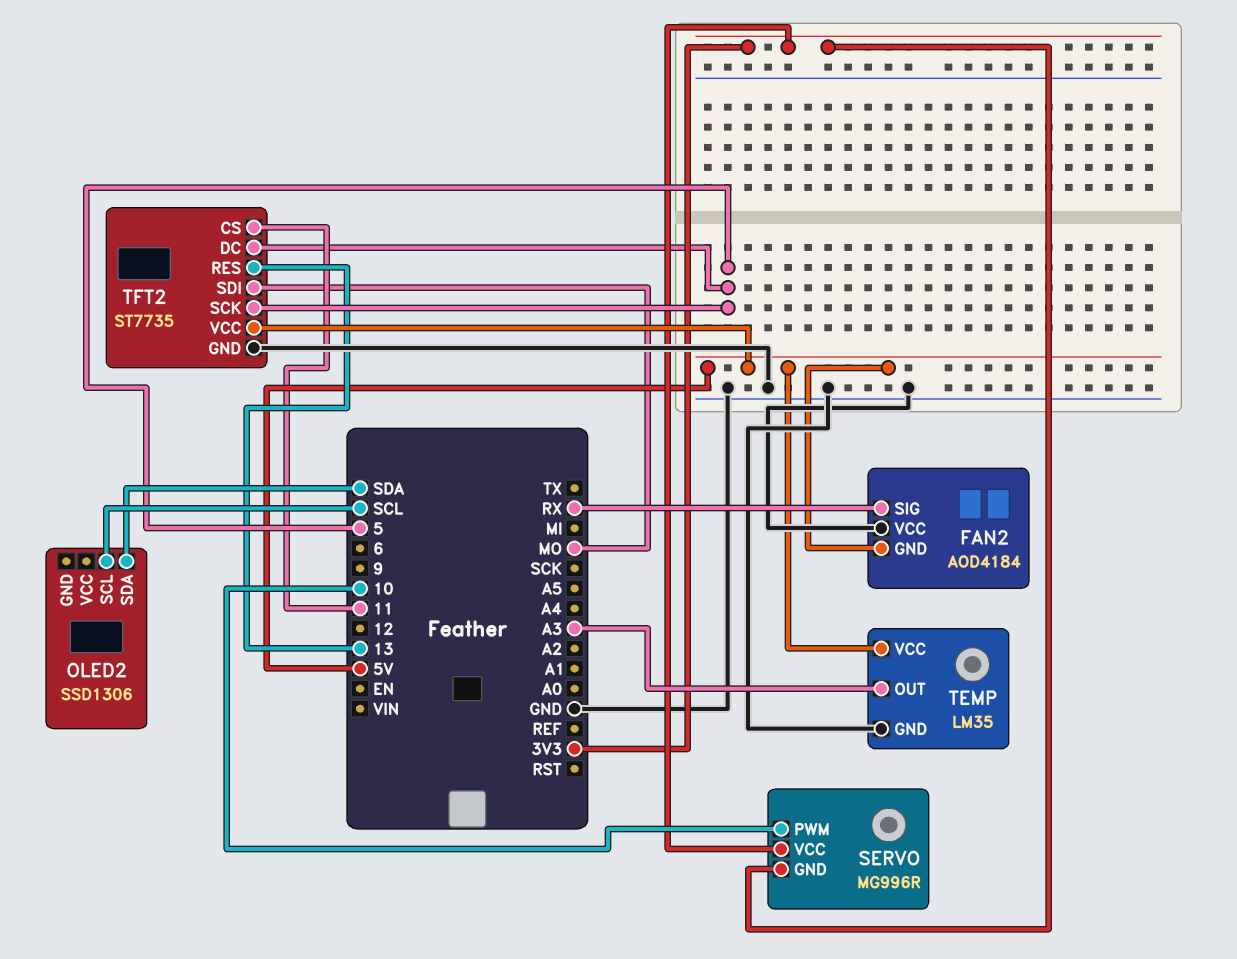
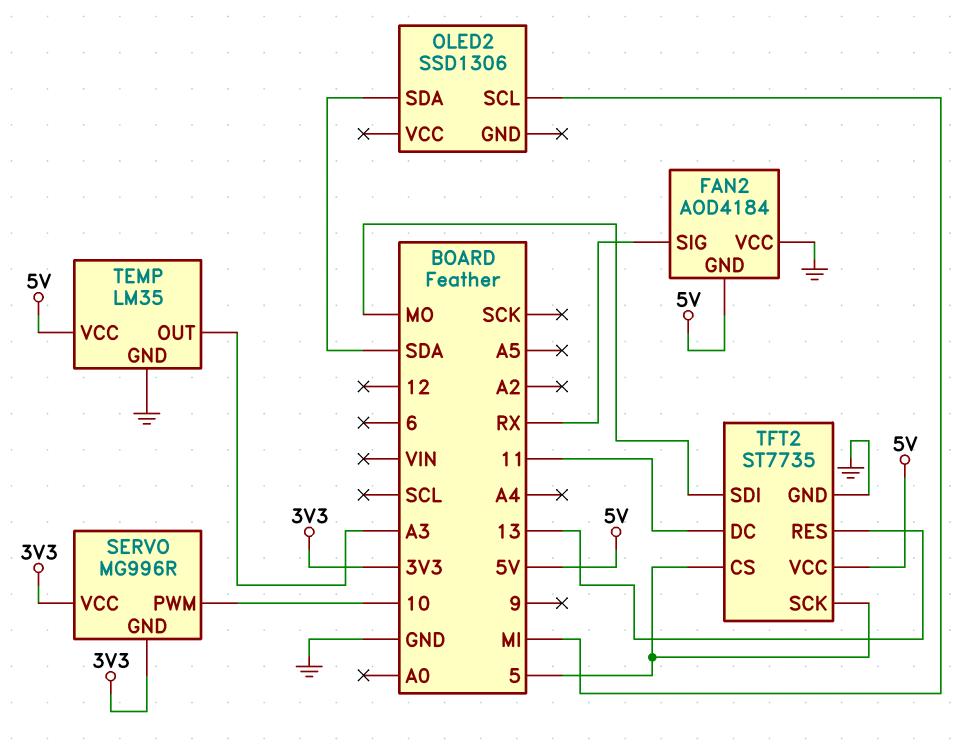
OLED2 pin SCL: SCL -> MI
TFT2 pin CS: 11 -> 5
TFT2 pin DC: 5 -> 11

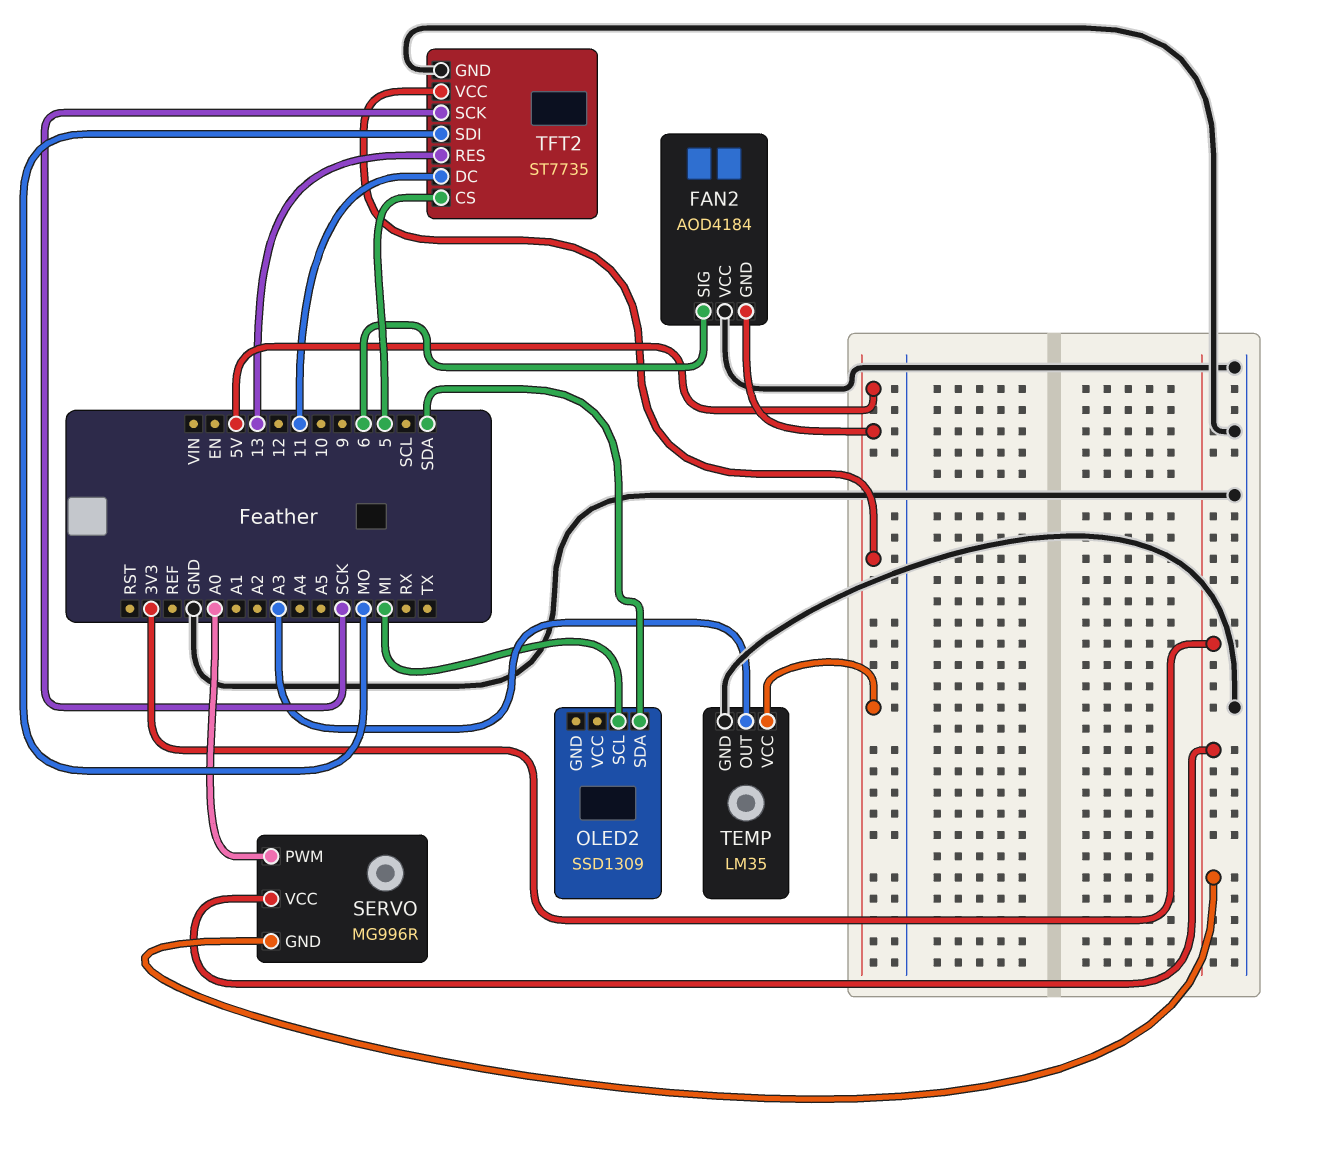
FAN2 pin SIG: RX -> 6
OLED2: SSD1306 -> SSD1309
SERVO pin PWM: 10 -> A0
TFT2 pin SCK: 5 -> SCK

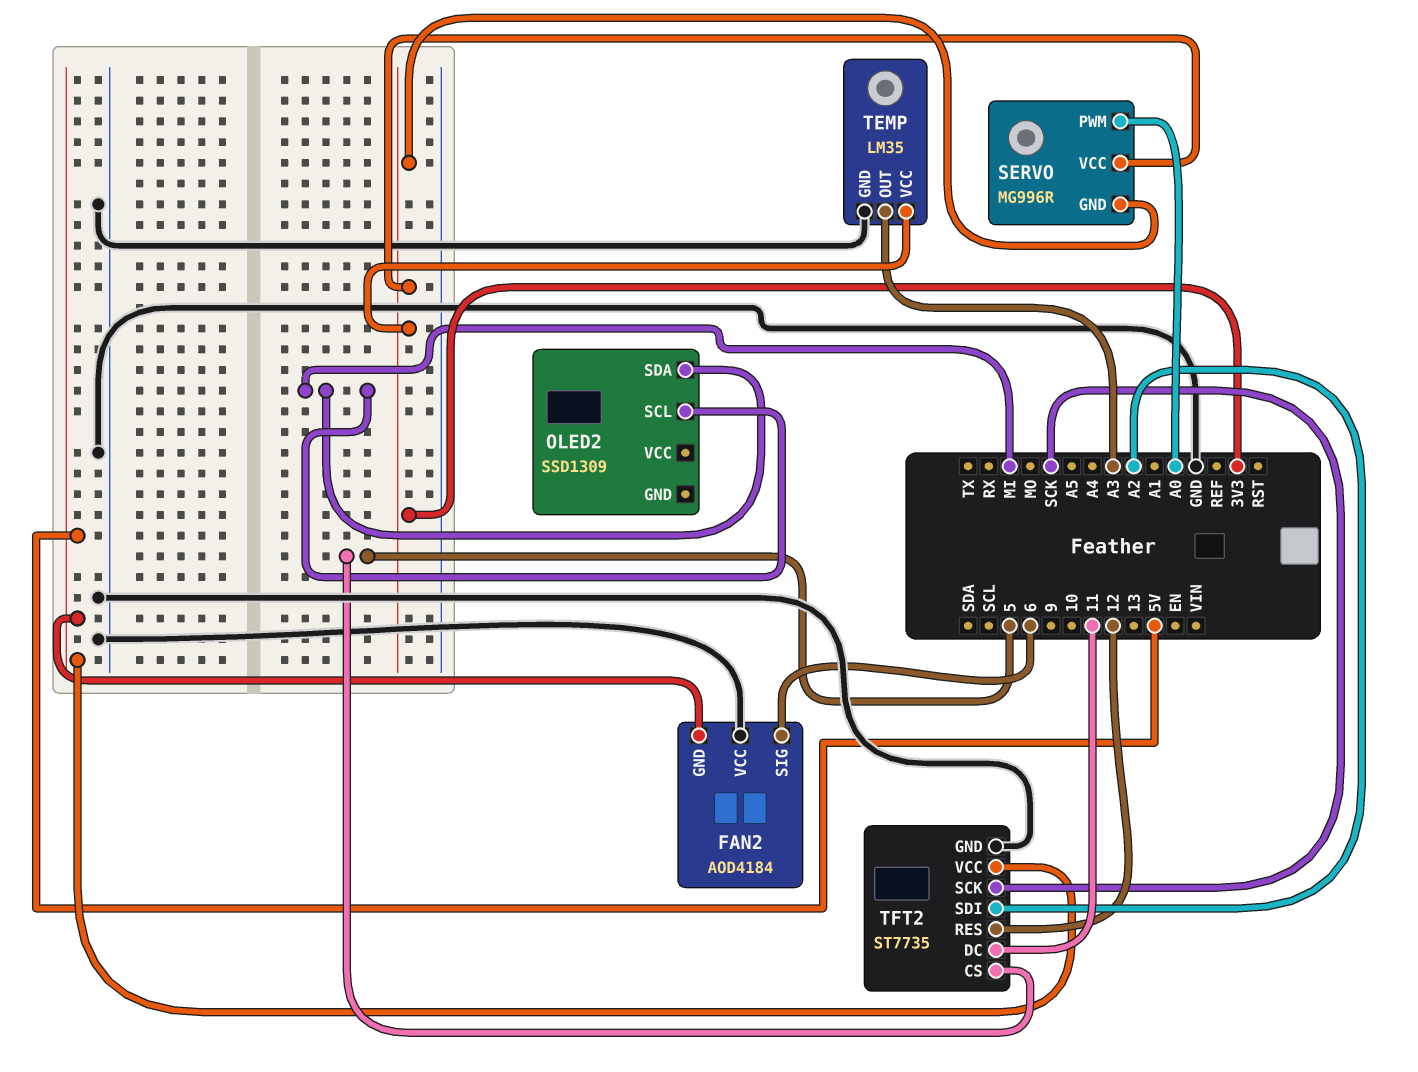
OLED2 pin SDA: SDA -> MI
TEMP pin VCC: 5V -> 3V3
TFT2 pin RES: 13 -> 12
TFT2 pin SDI: MO -> A2

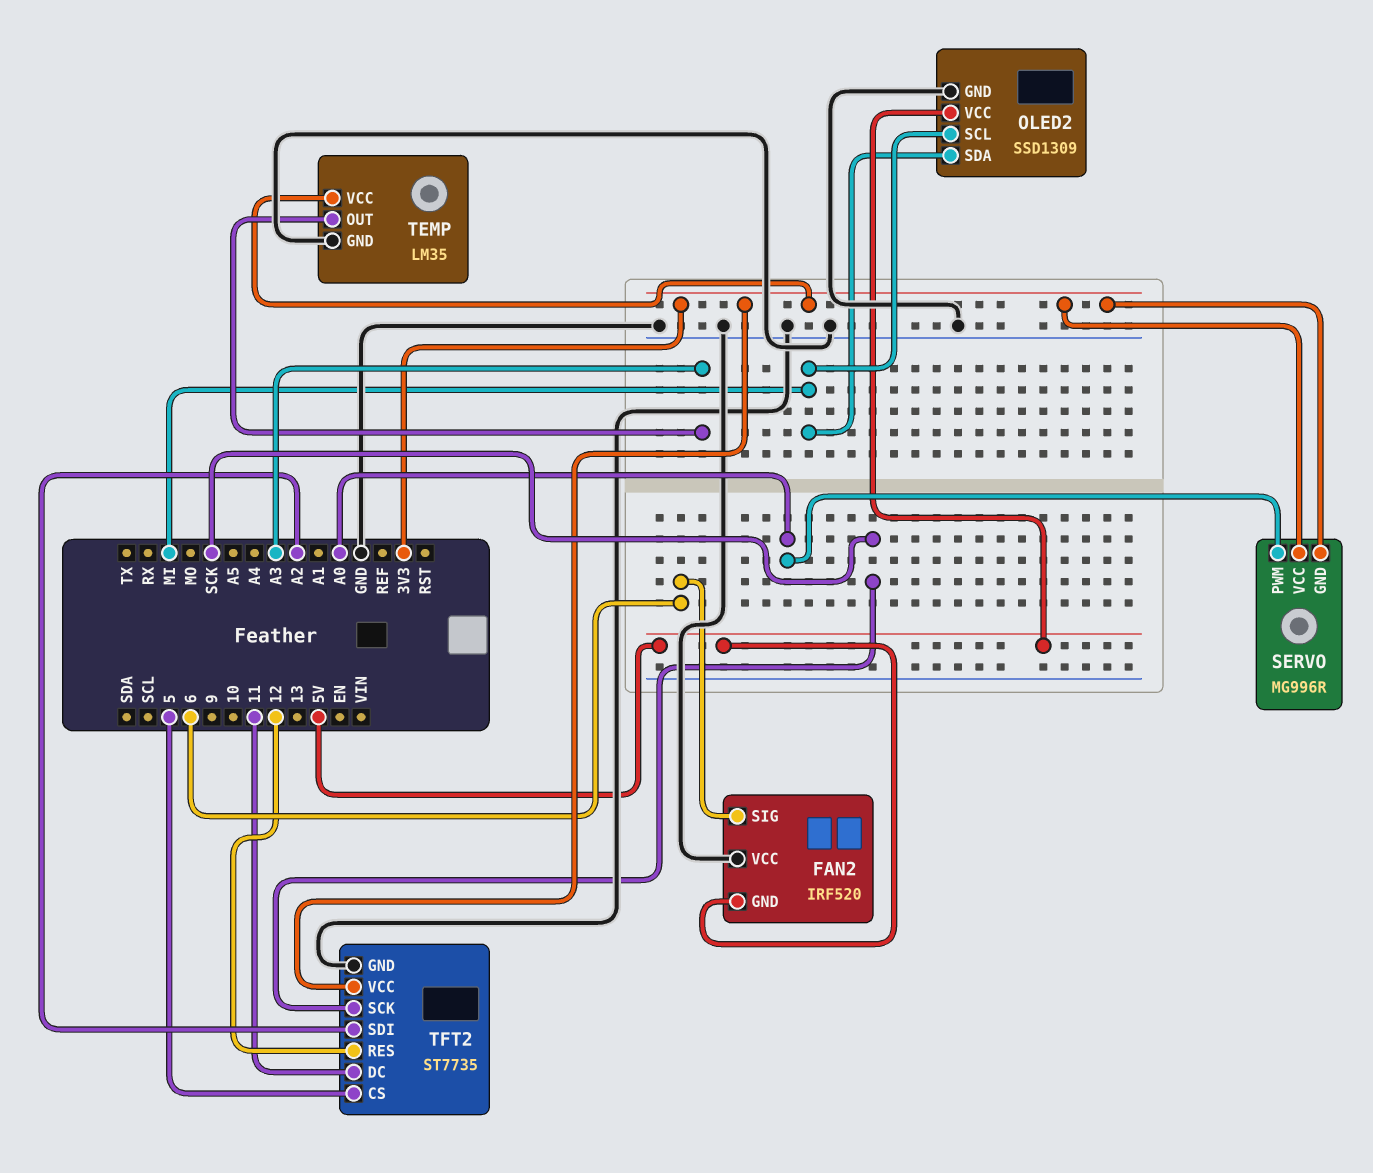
FAN2: AOD4184 -> IRF520
OLED2 pin GND: none -> GND
OLED2 pin VCC: none -> 5V
TFT2 pin VCC: 5V -> 3V3

